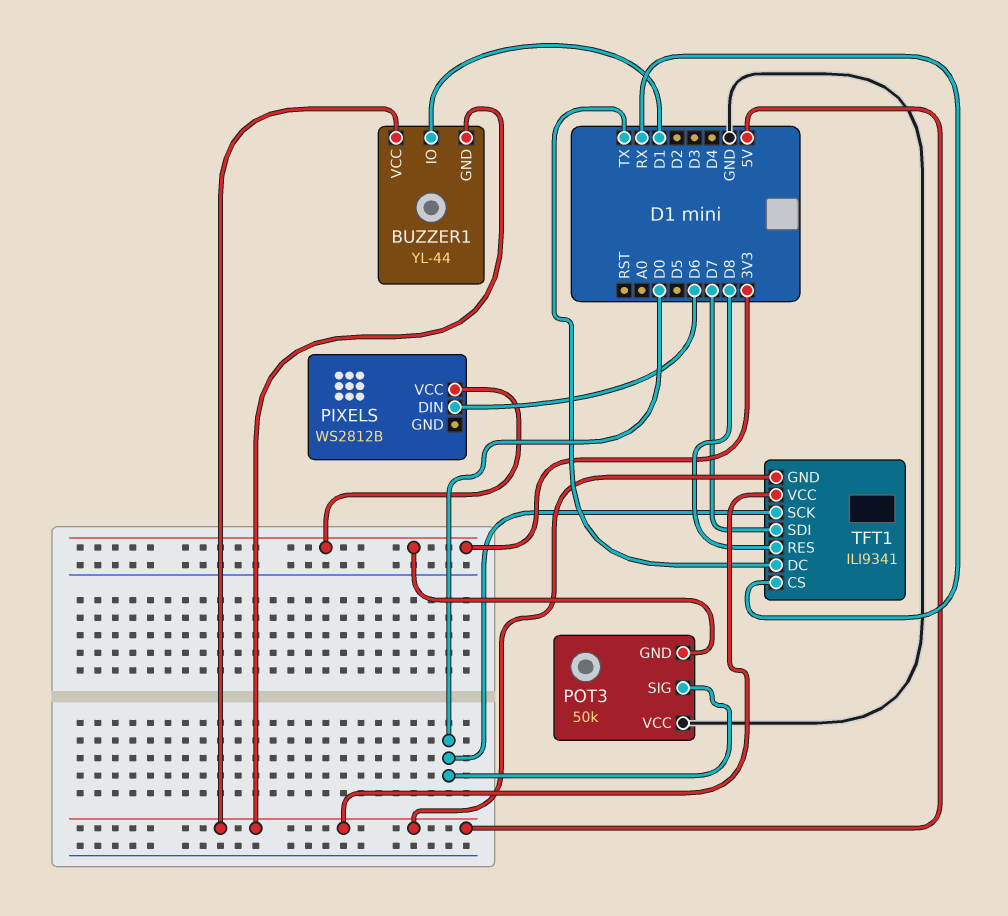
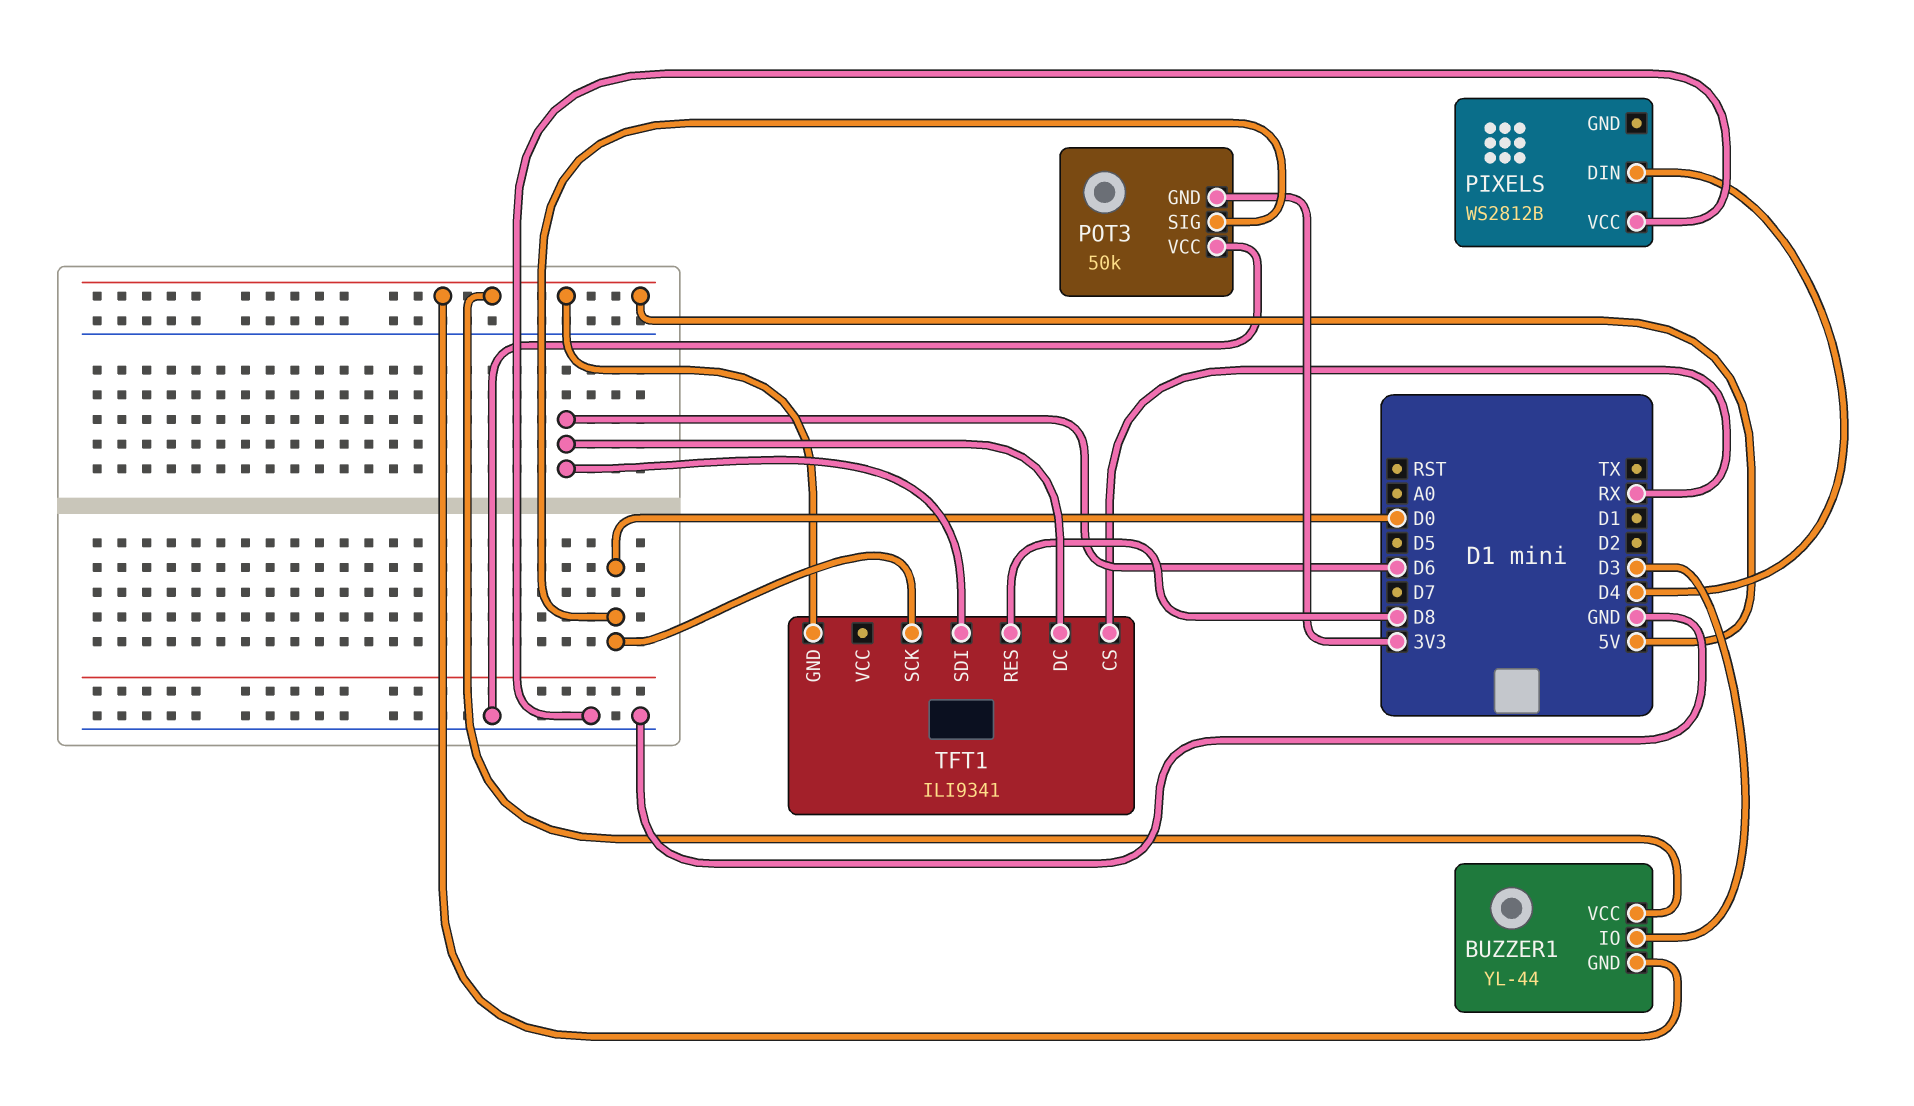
BUZZER1 pin IO: D1 -> D3
PIXELS pin DIN: D6 -> D4
PIXELS pin VCC: 3V3 -> GND
TFT1 pin DC: TX -> D6
TFT1 pin SDI: D7 -> D6
TFT1 pin VCC: 5V -> none

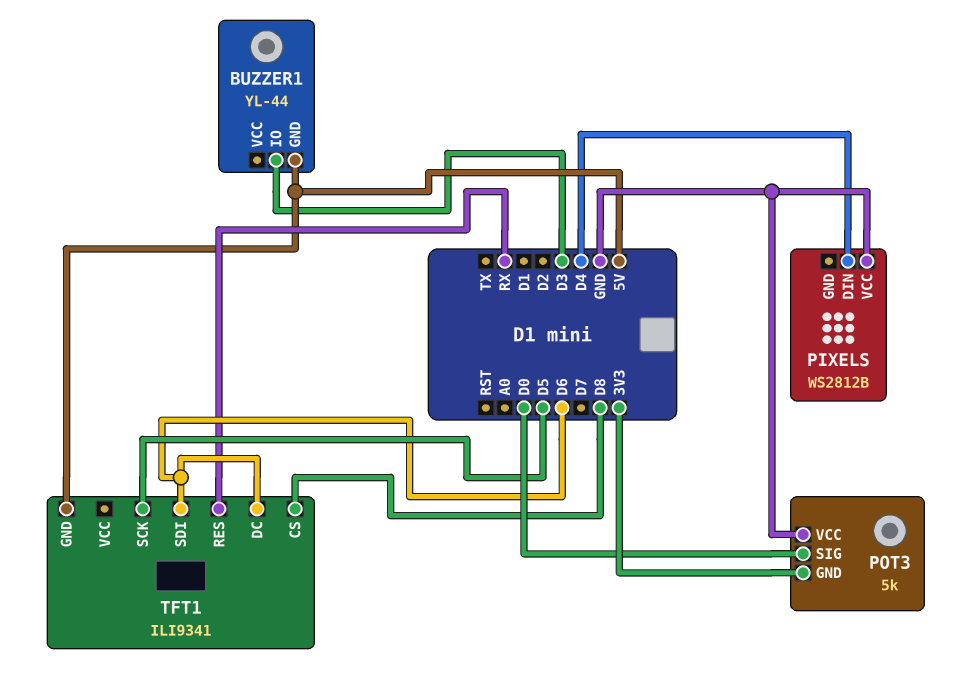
BUZZER1 pin VCC: 5V -> none
POT3: 50k -> 5k
TFT1 pin CS: RX -> D8
TFT1 pin RES: D8 -> RX
TFT1 pin SCK: D0 -> D5

